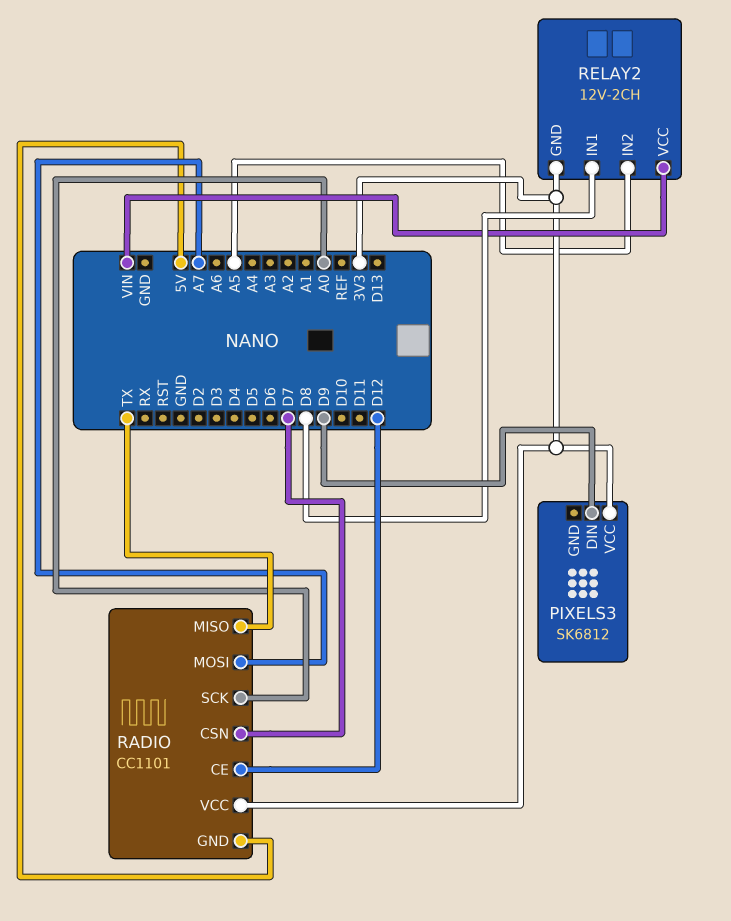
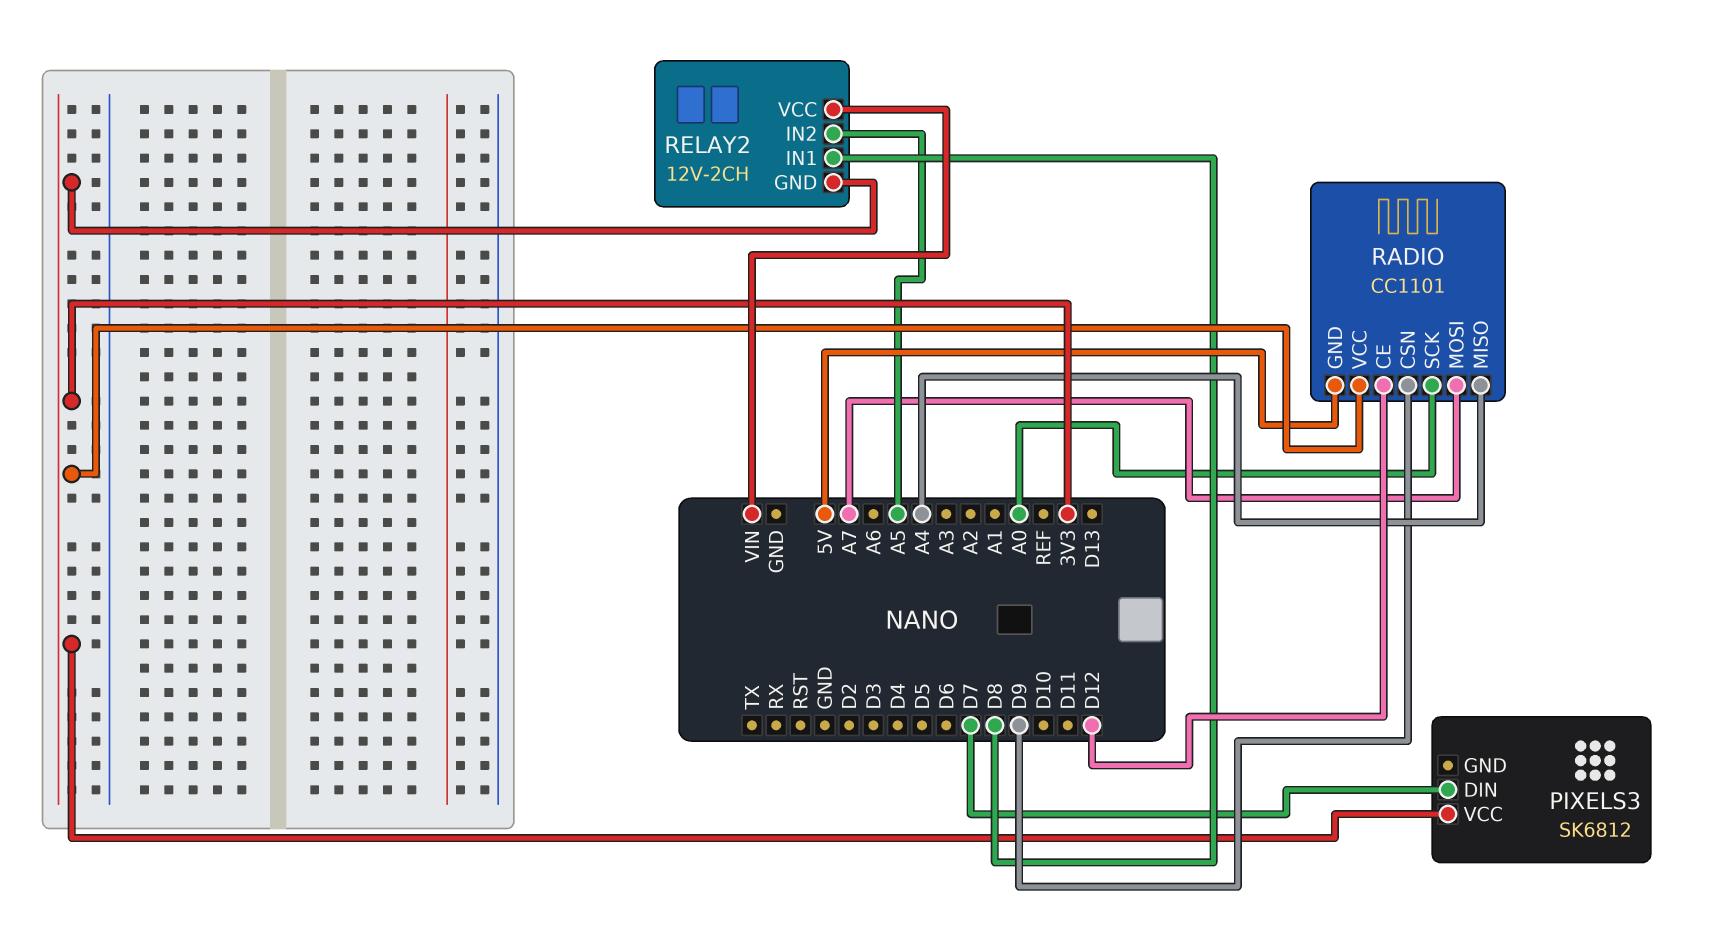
PIXELS3 pin DIN: D9 -> D7
RADIO pin CSN: D7 -> D9
RADIO pin MISO: TX -> A4

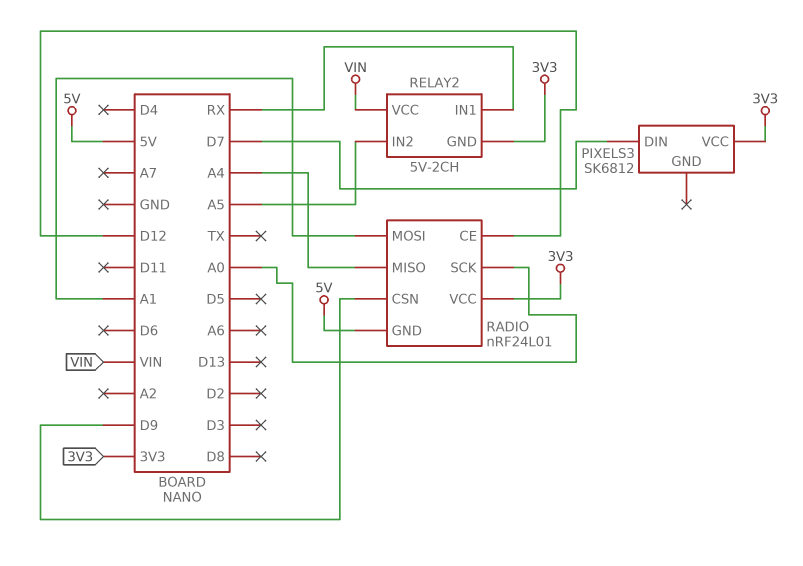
RADIO: CC1101 -> nRF24L01
RADIO pin MOSI: A7 -> A1
RELAY2: 12V-2CH -> 5V-2CH
RELAY2 pin IN1: D8 -> RX

